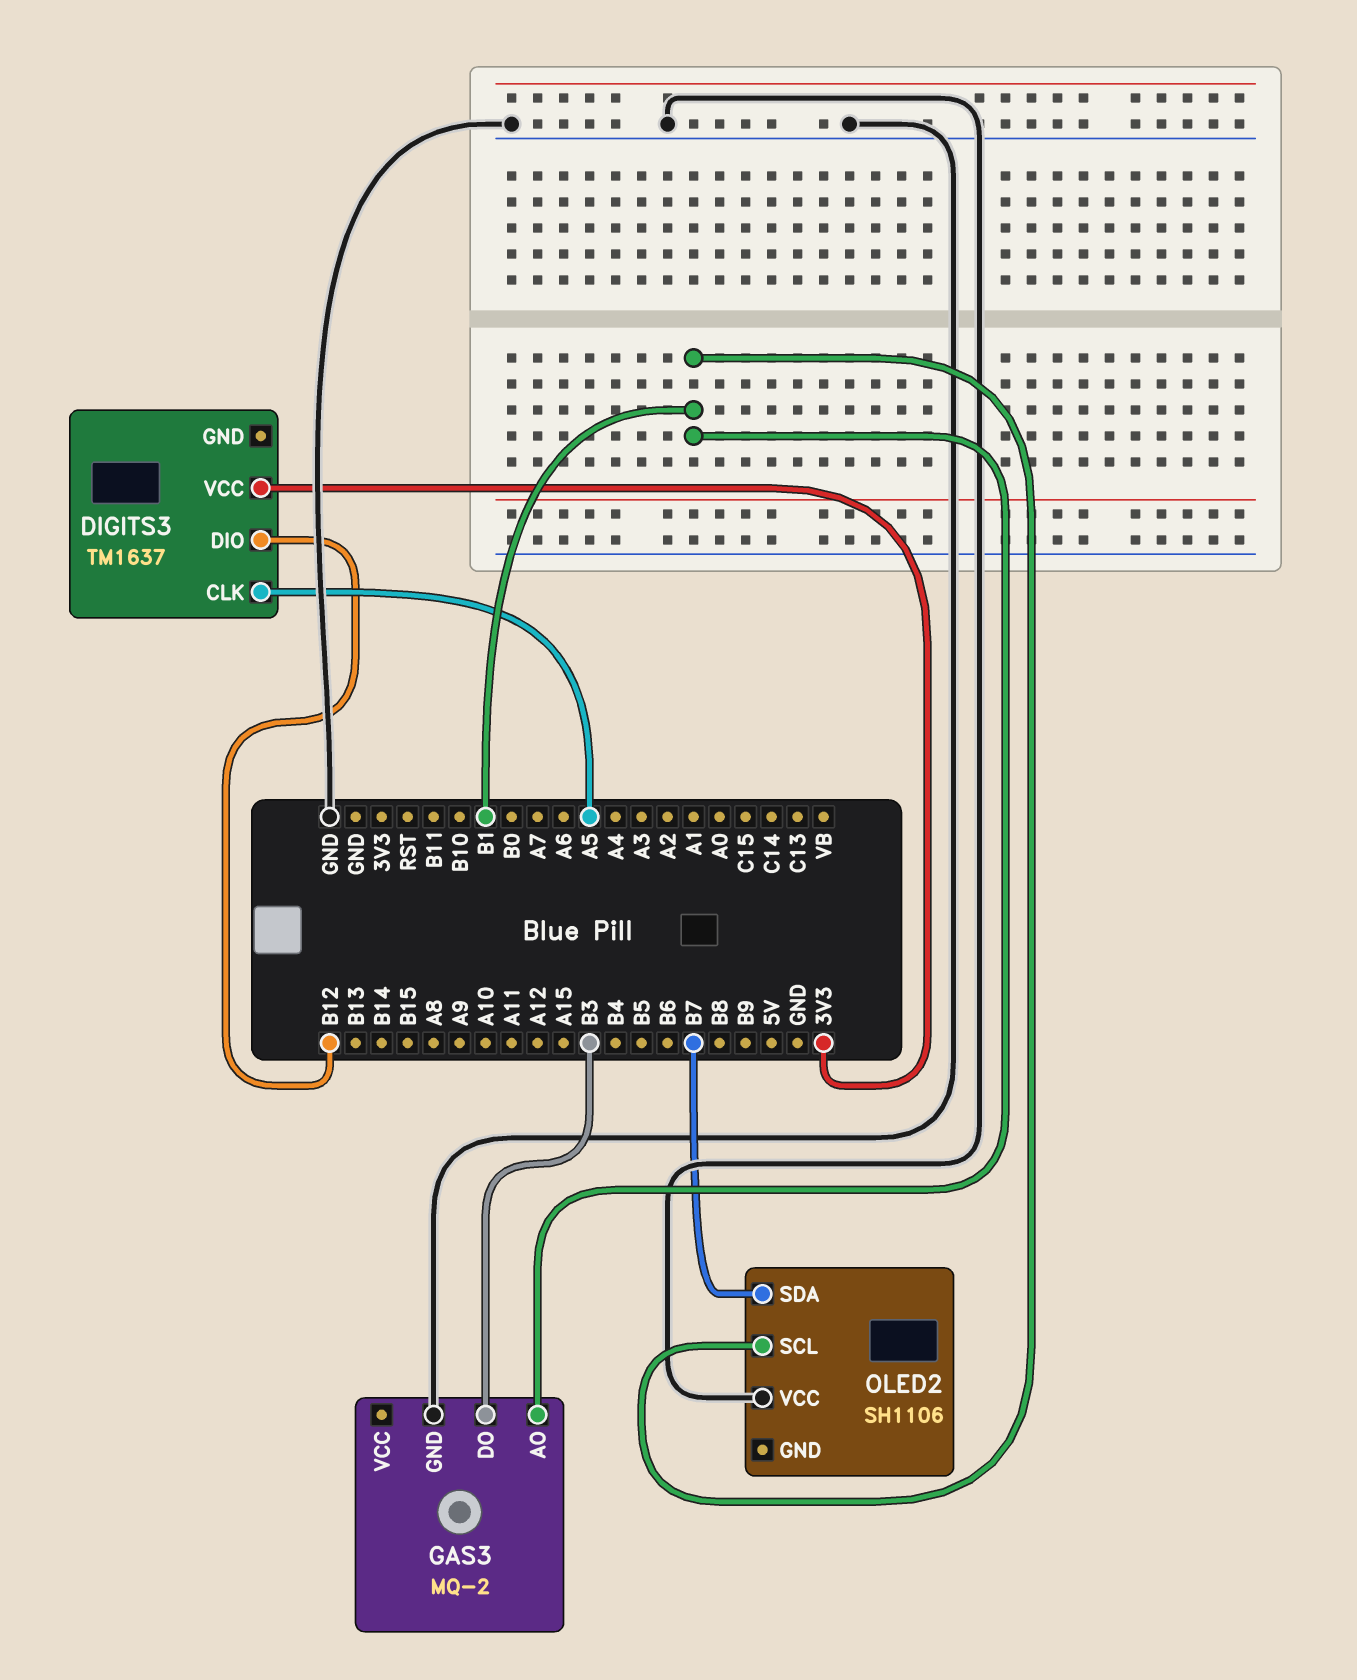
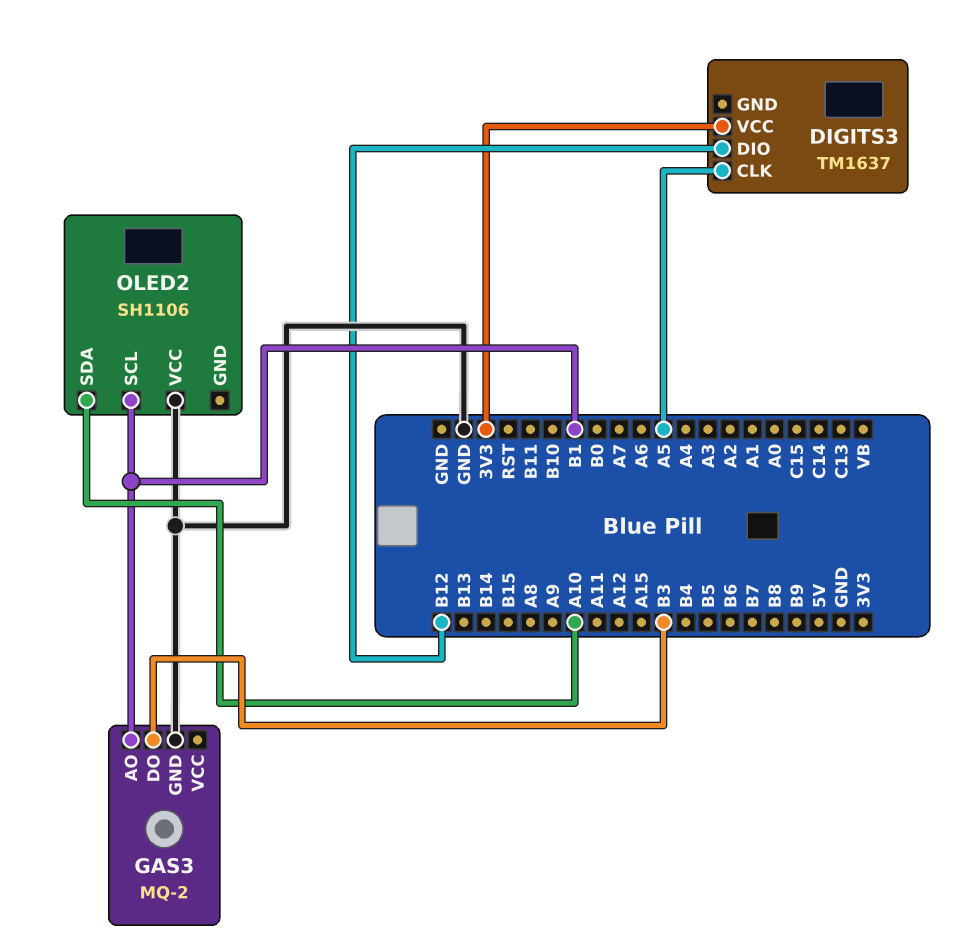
OLED2 pin SDA: B7 -> A10

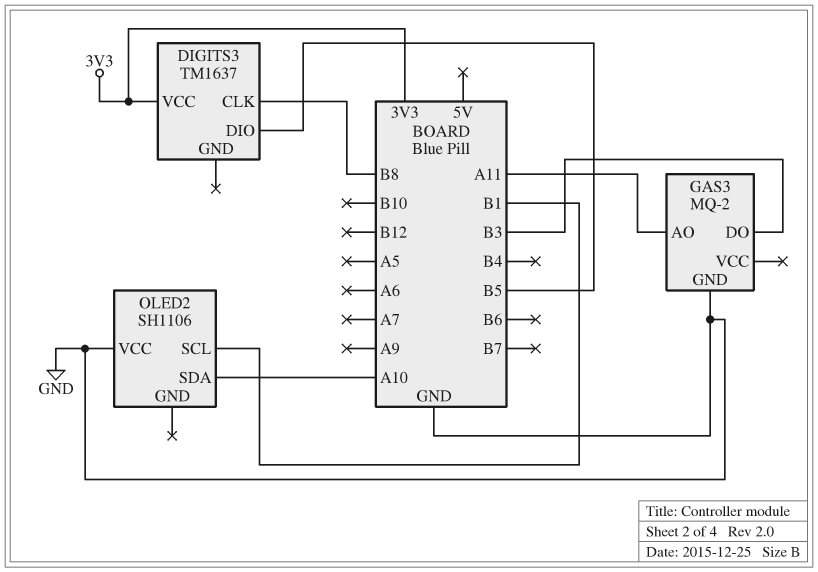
DIGITS3 pin CLK: A5 -> B8
DIGITS3 pin DIO: B12 -> B5
GAS3 pin AO: B1 -> A11

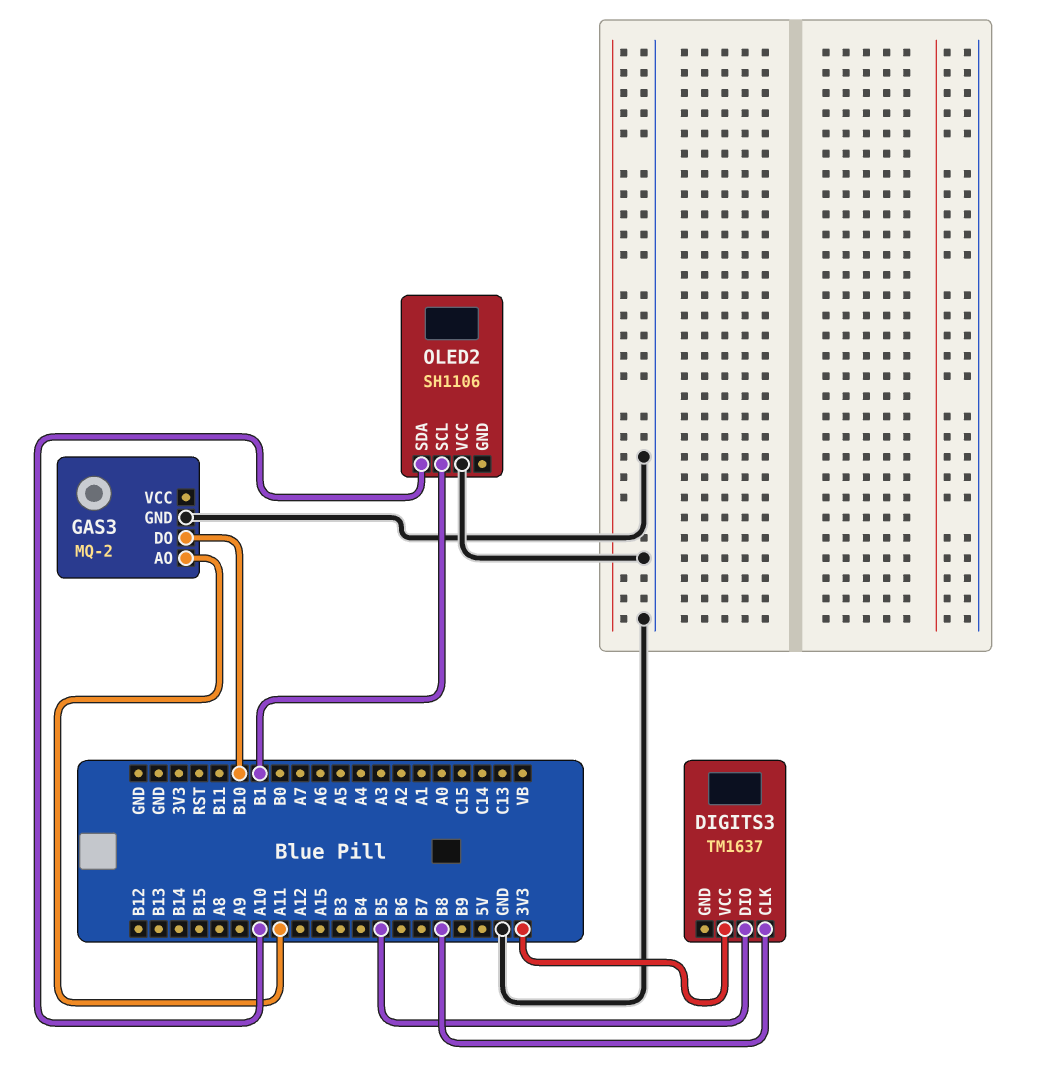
GAS3 pin DO: B3 -> B10

